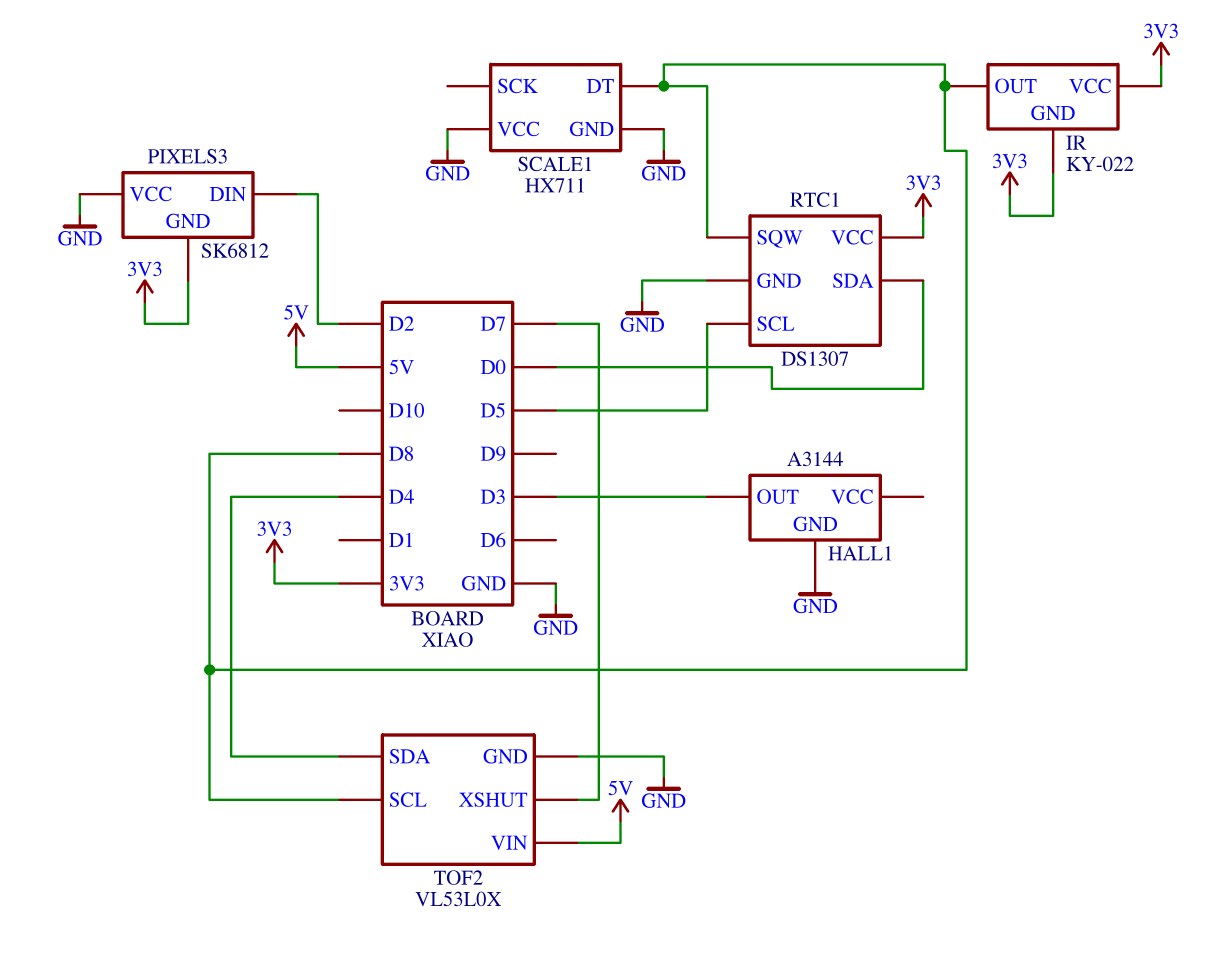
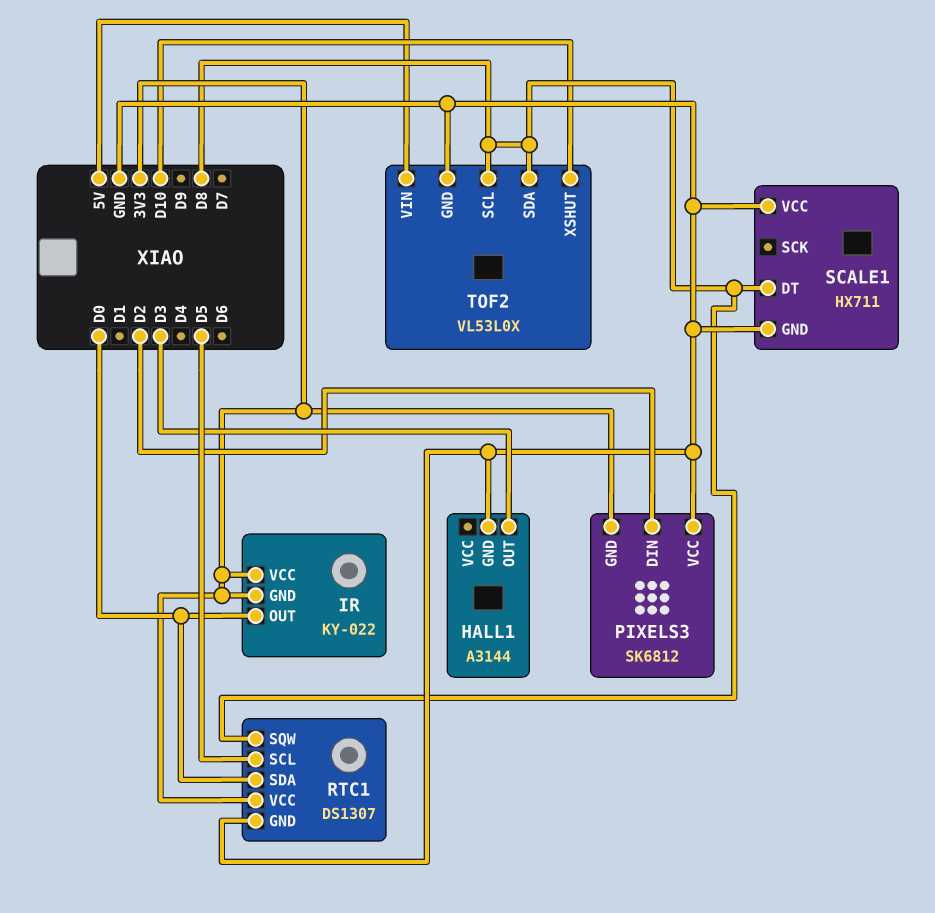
IR pin OUT: D8 -> D0
TOF2 pin SDA: D4 -> D8
TOF2 pin XSHUT: D7 -> D10

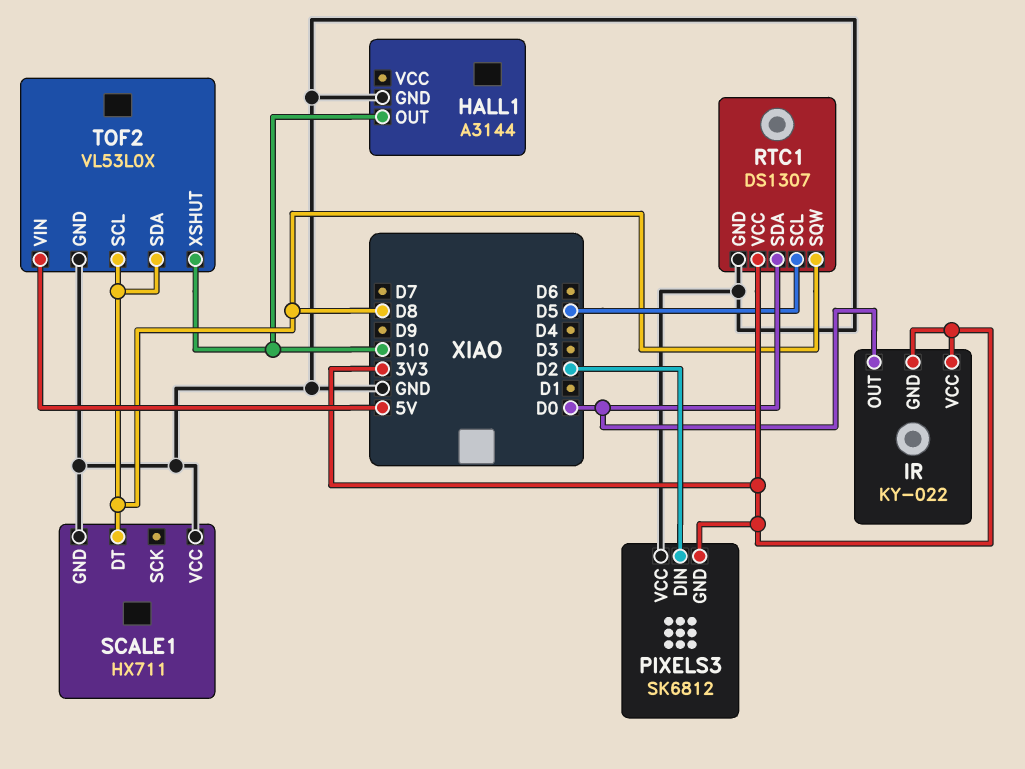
HALL1 pin OUT: D3 -> D10

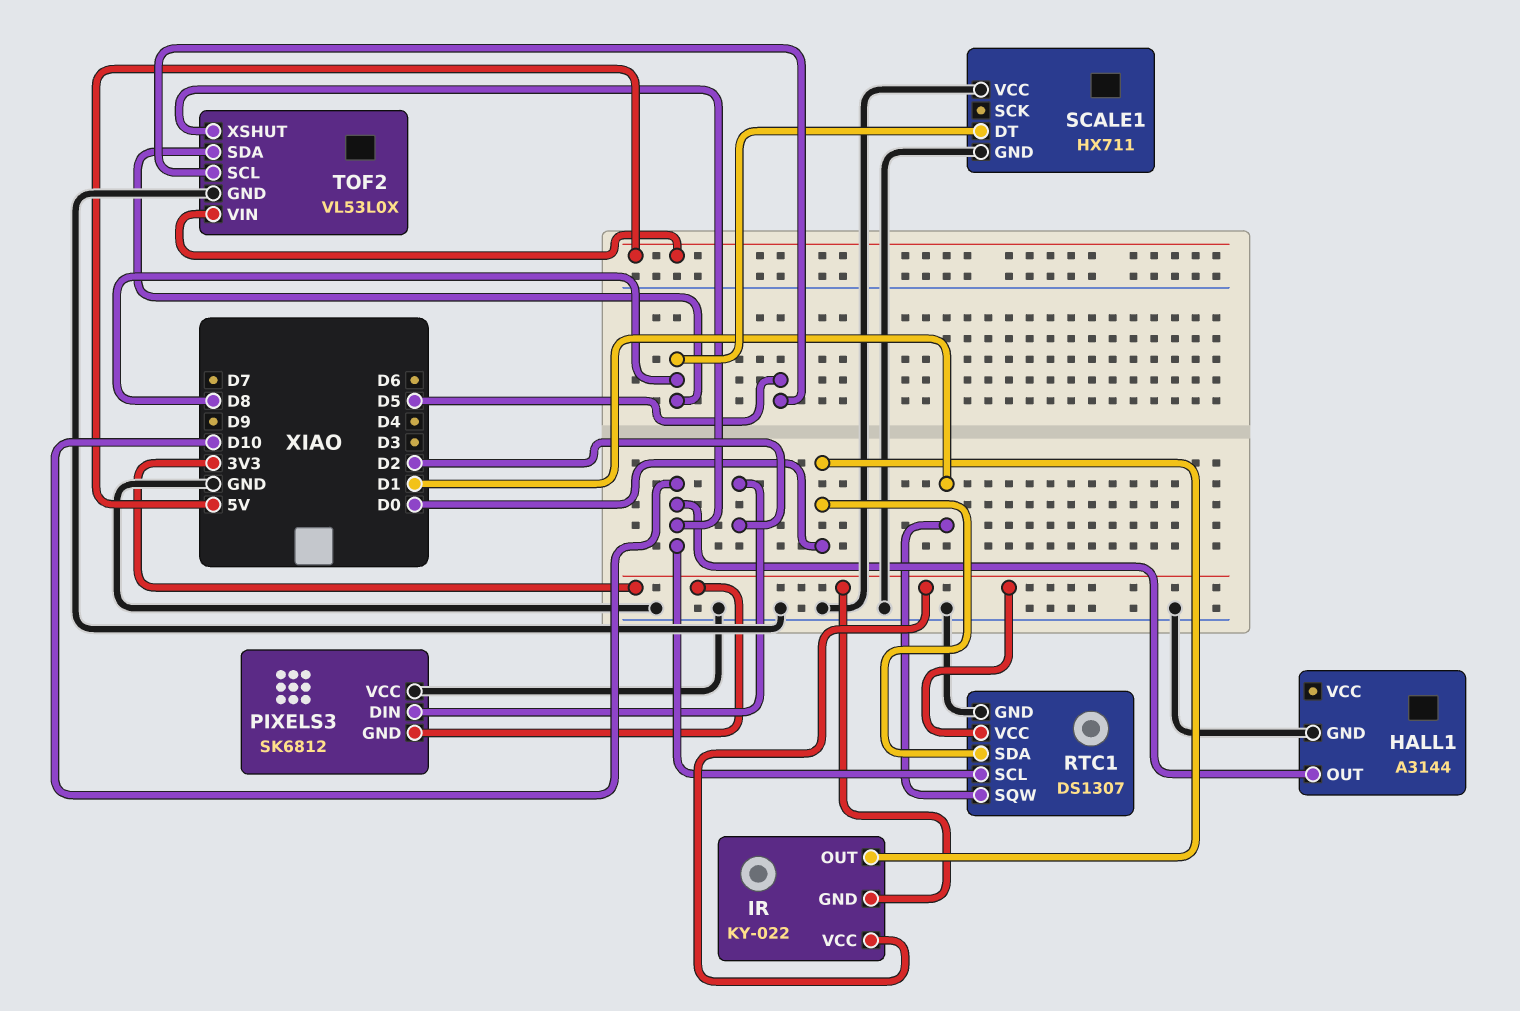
RTC1 pin SCL: D5 -> D10
RTC1 pin SQW: D8 -> D1
TOF2 pin SCL: D8 -> D5

